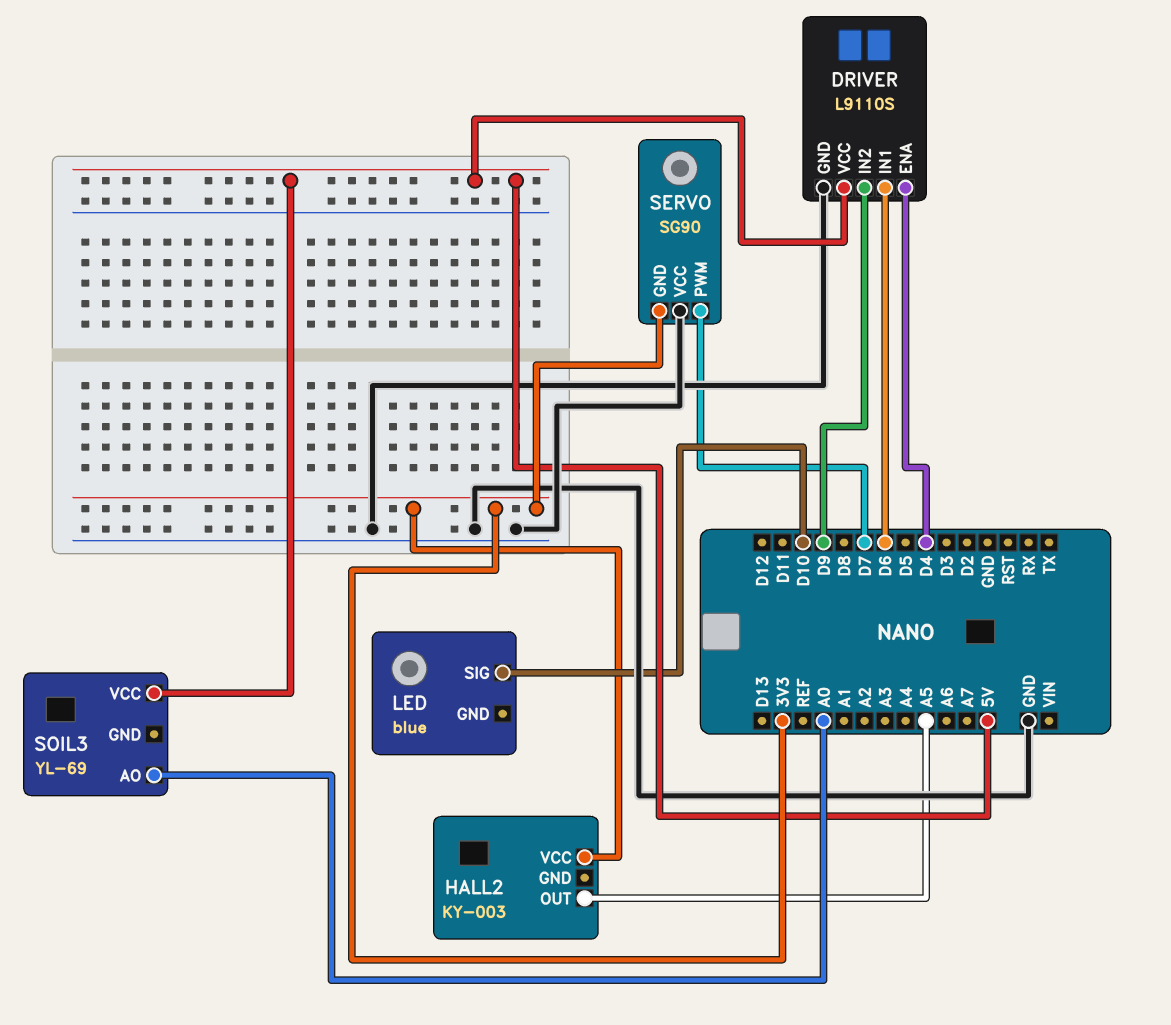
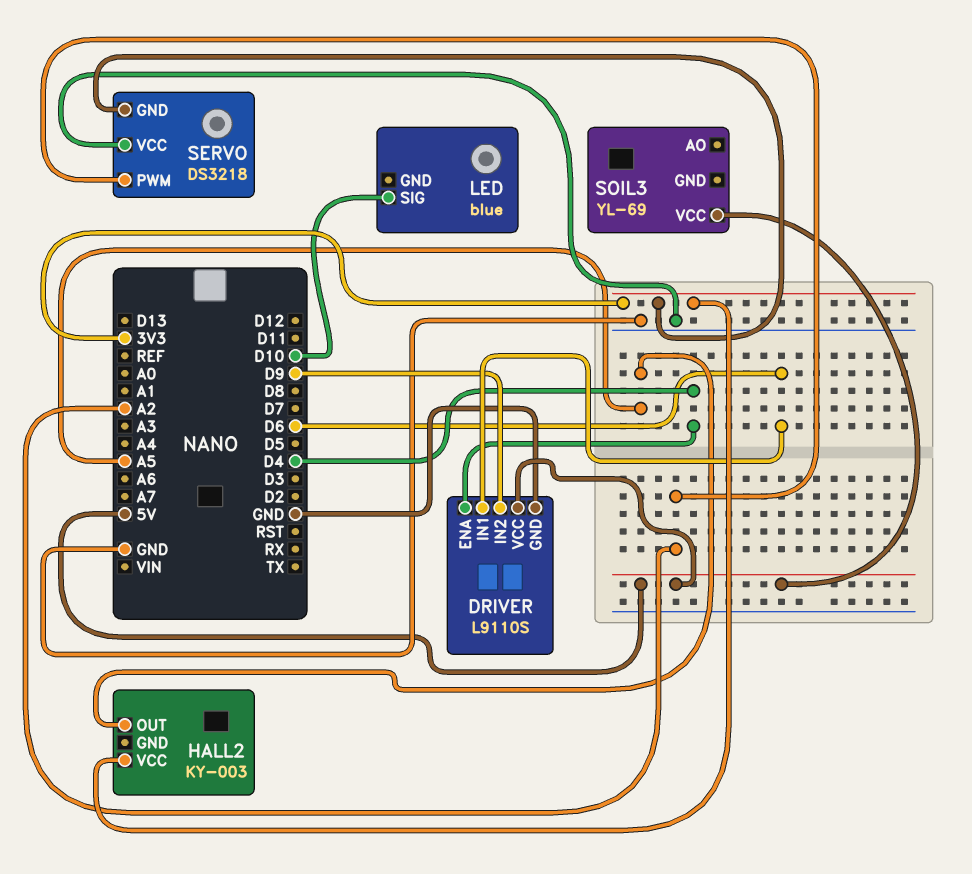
SERVO: SG90 -> DS3218
SERVO pin PWM: D7 -> A2
SOIL3 pin AO: A0 -> none

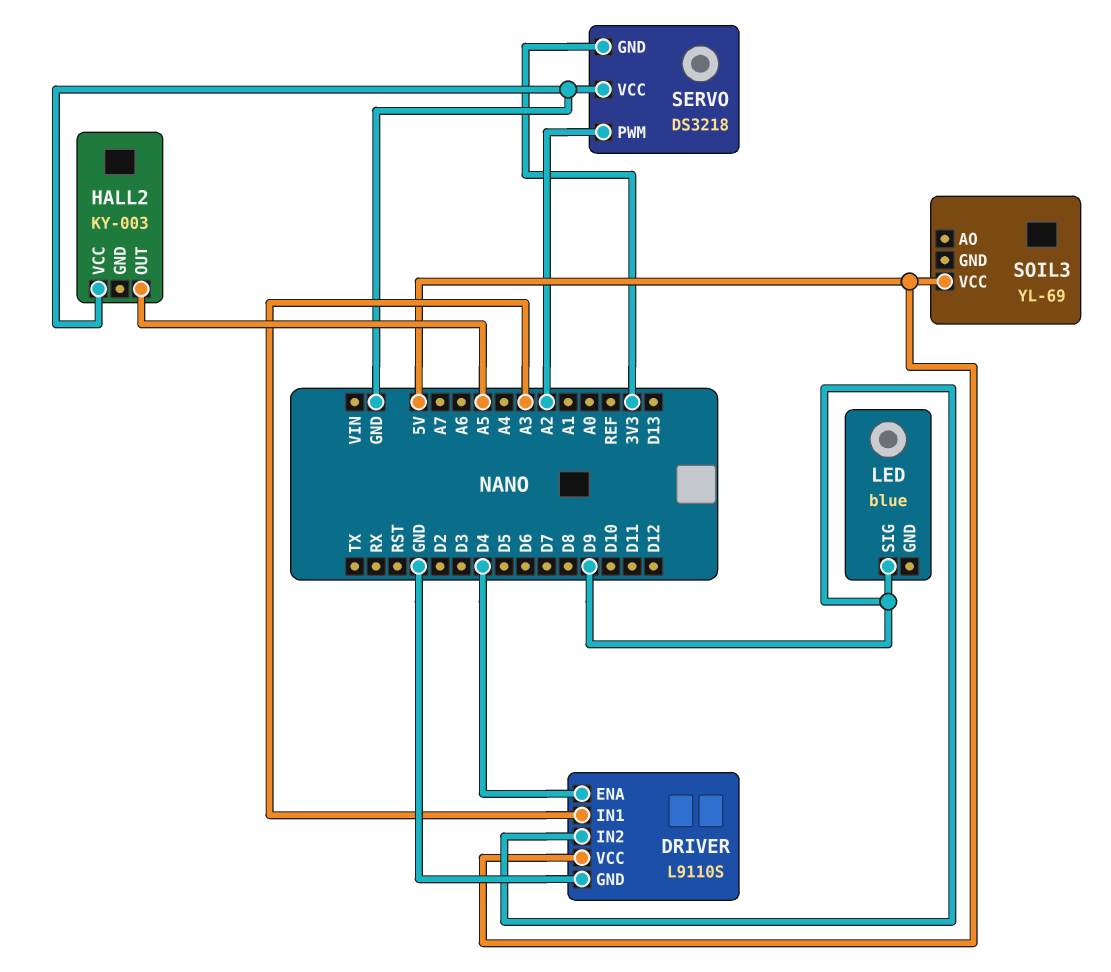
DRIVER pin IN1: D6 -> A3
HALL2 pin VCC: 3V3 -> GND
LED pin SIG: D10 -> D9

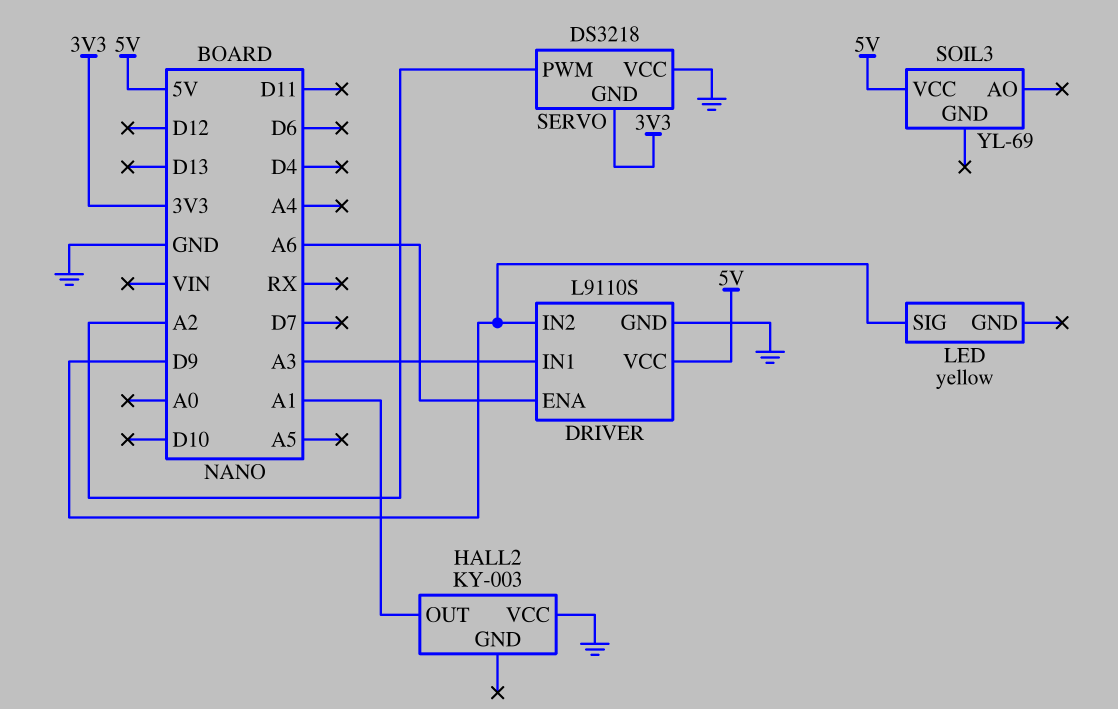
DRIVER pin ENA: D4 -> A6
HALL2 pin OUT: A5 -> A1
LED: blue -> yellow

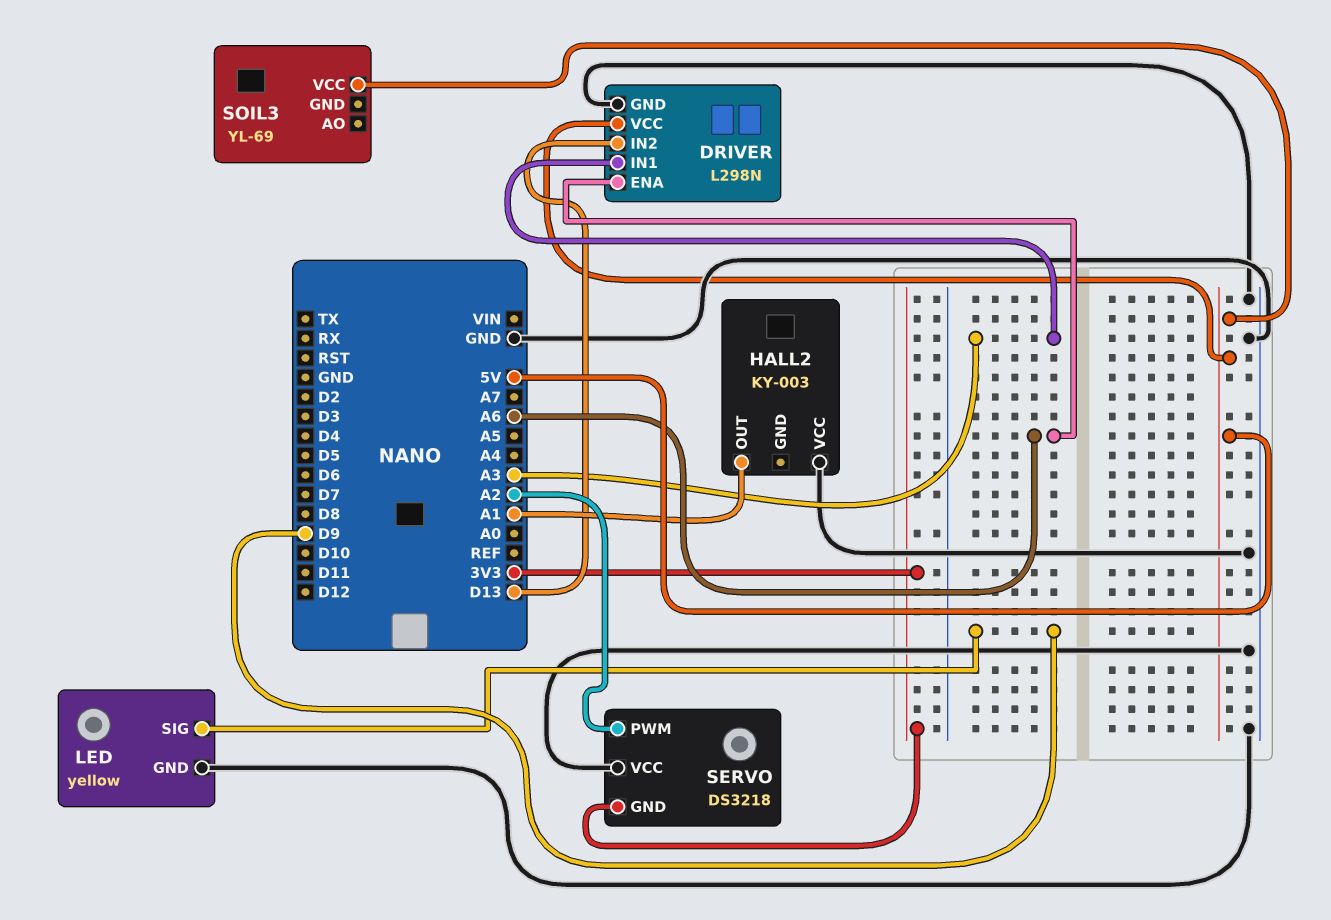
DRIVER: L9110S -> L298N
DRIVER pin IN2: D9 -> D13
LED pin GND: none -> GND

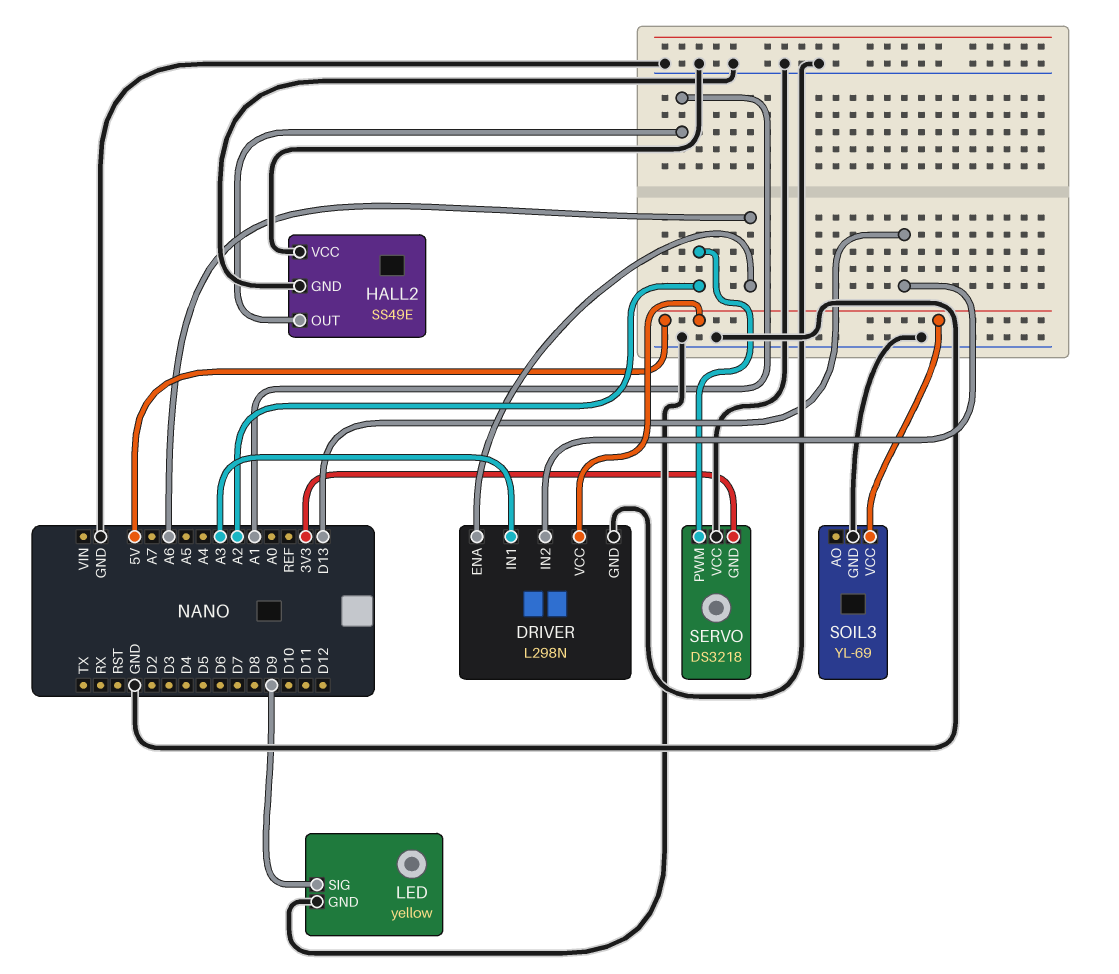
HALL2: KY-003 -> SS49E
HALL2 pin GND: none -> GND
SOIL3 pin GND: none -> GND

